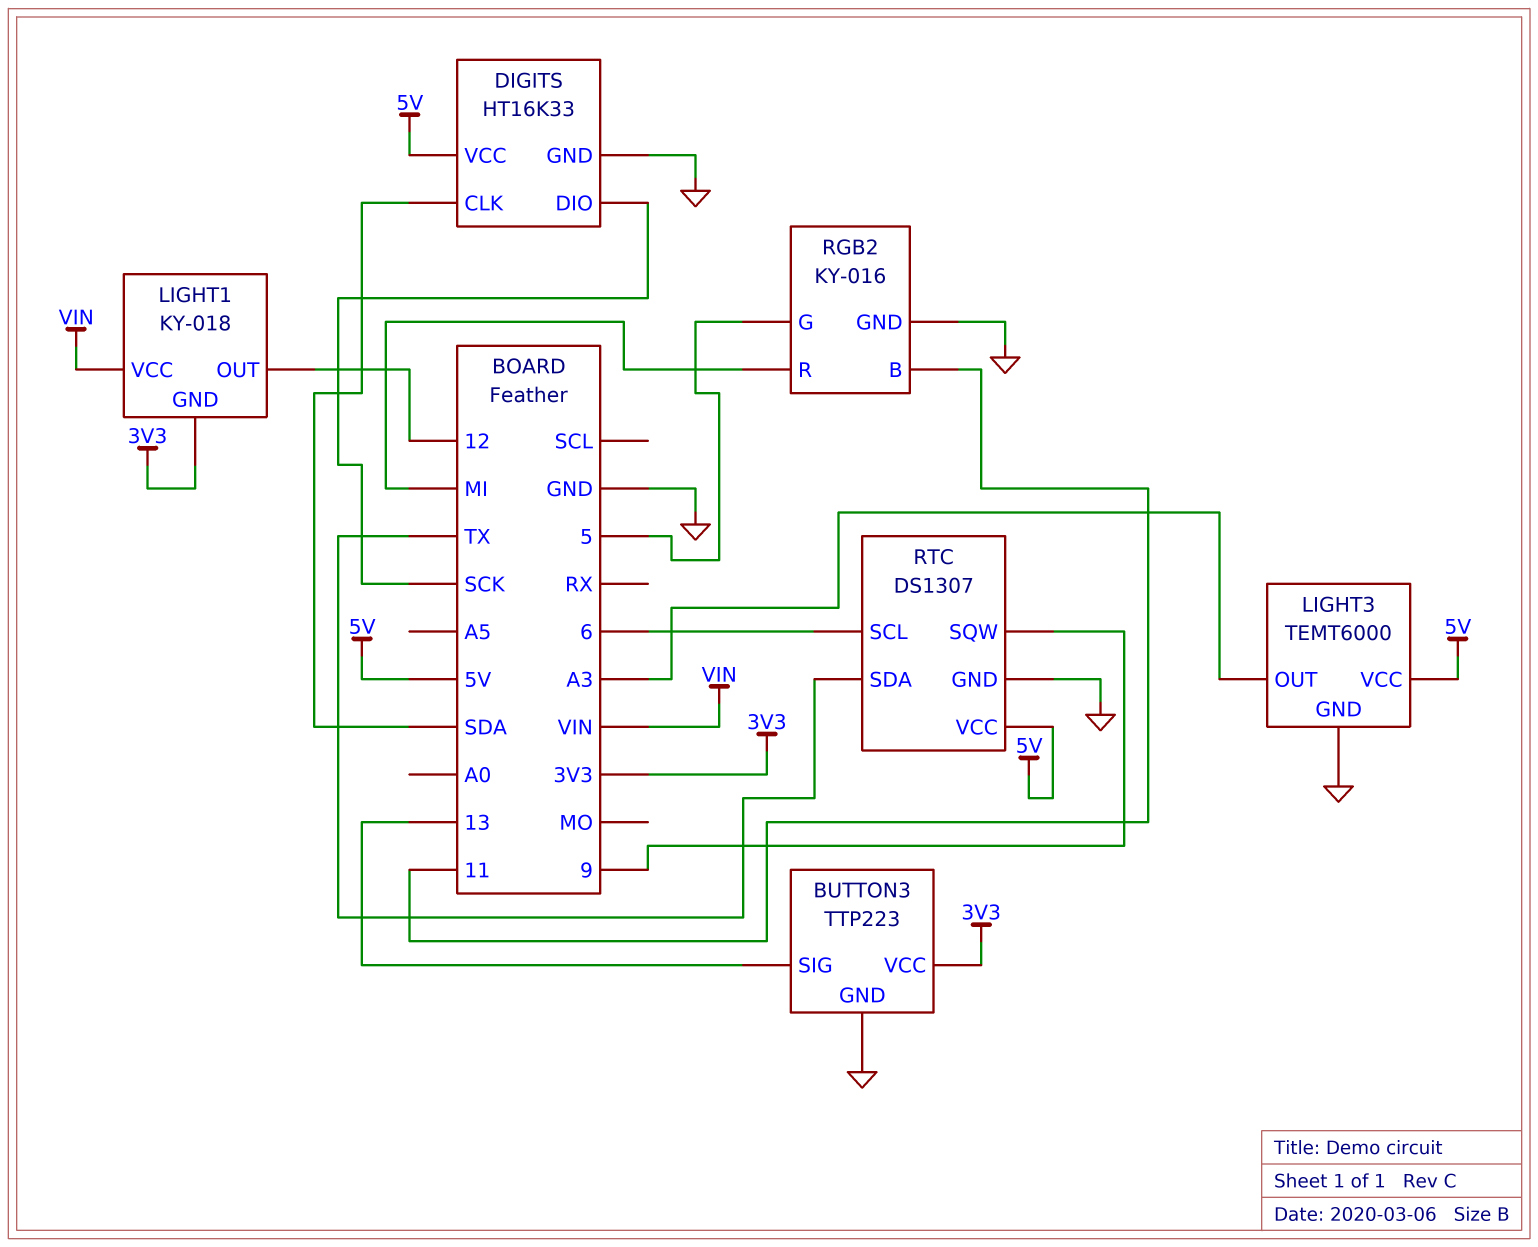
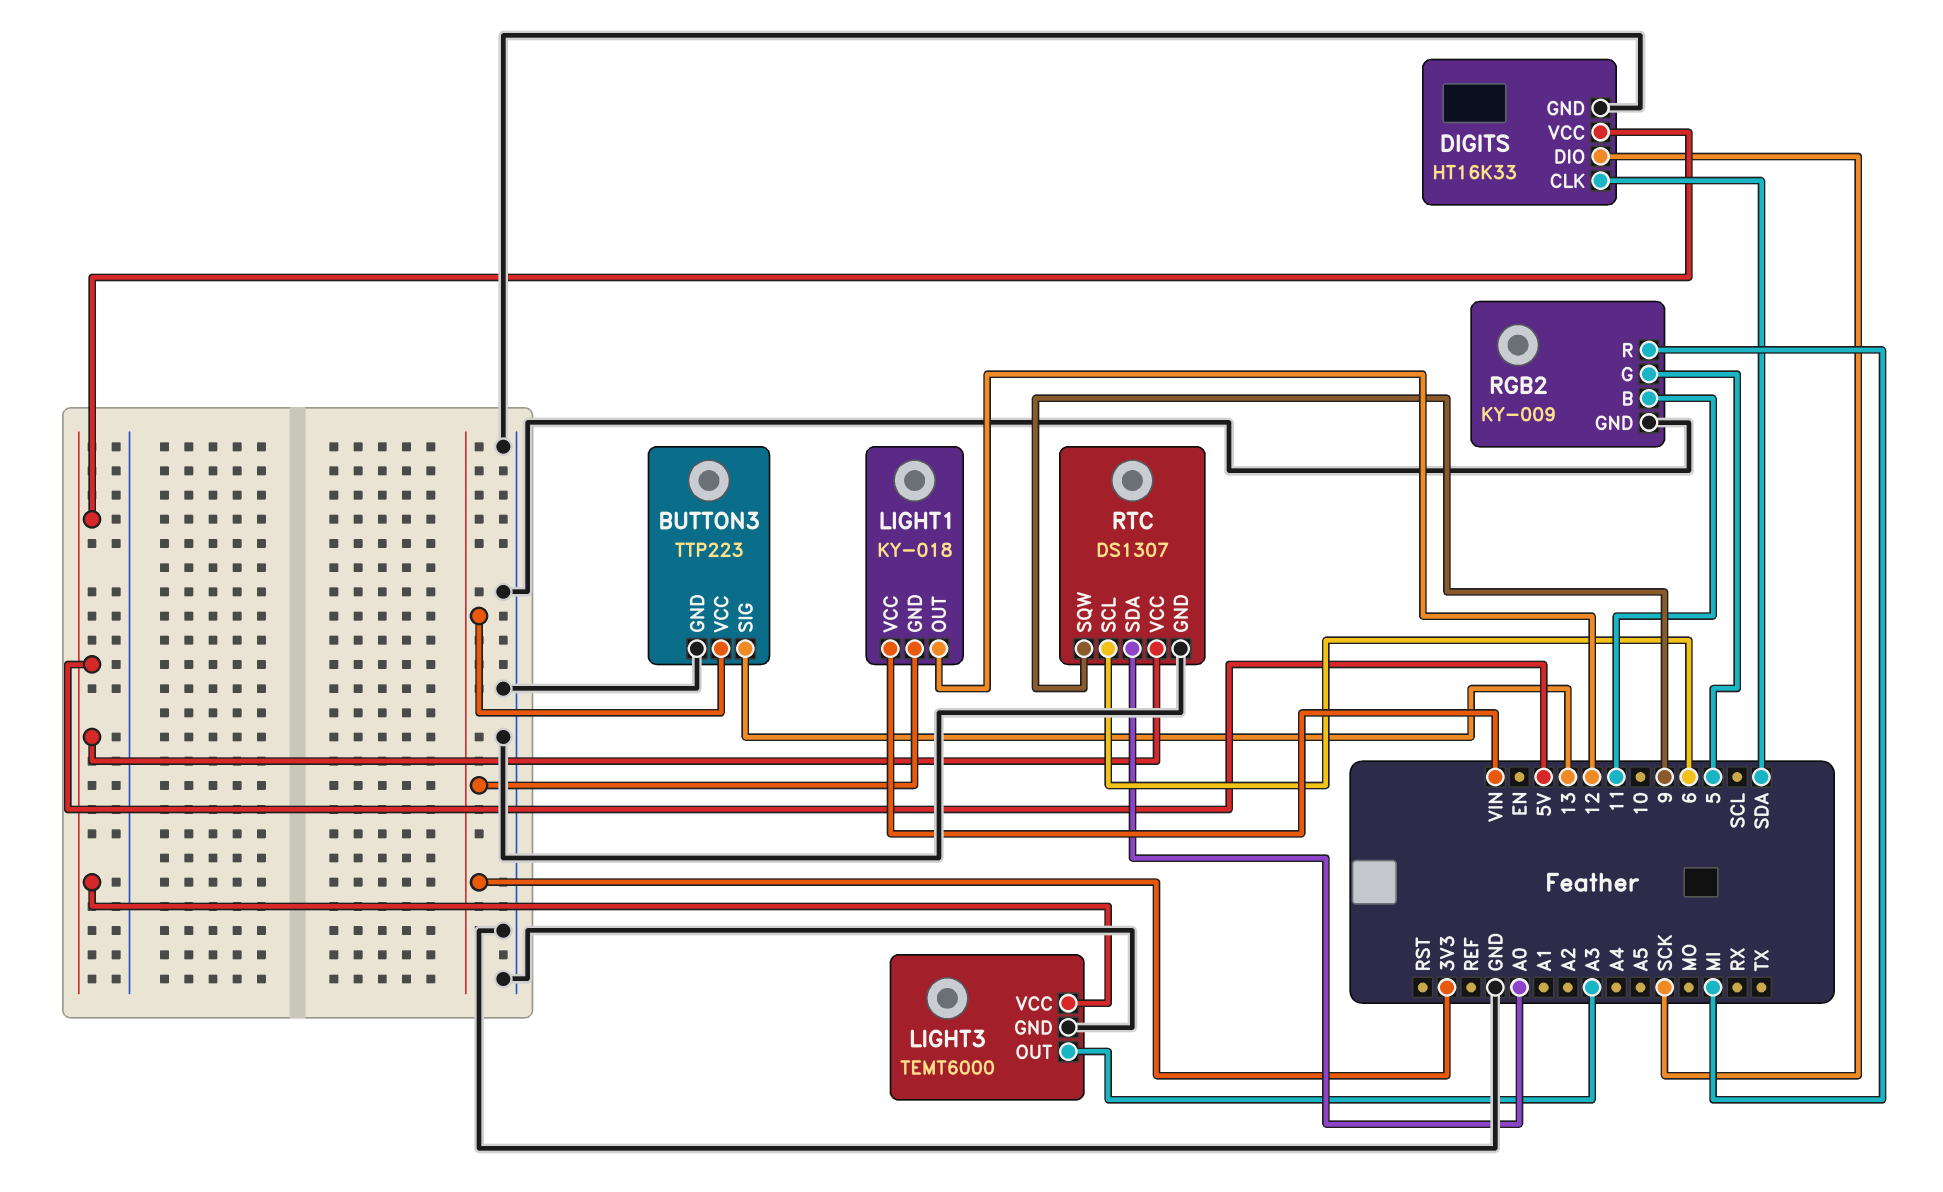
RGB2: KY-016 -> KY-009
RTC pin SDA: TX -> A0

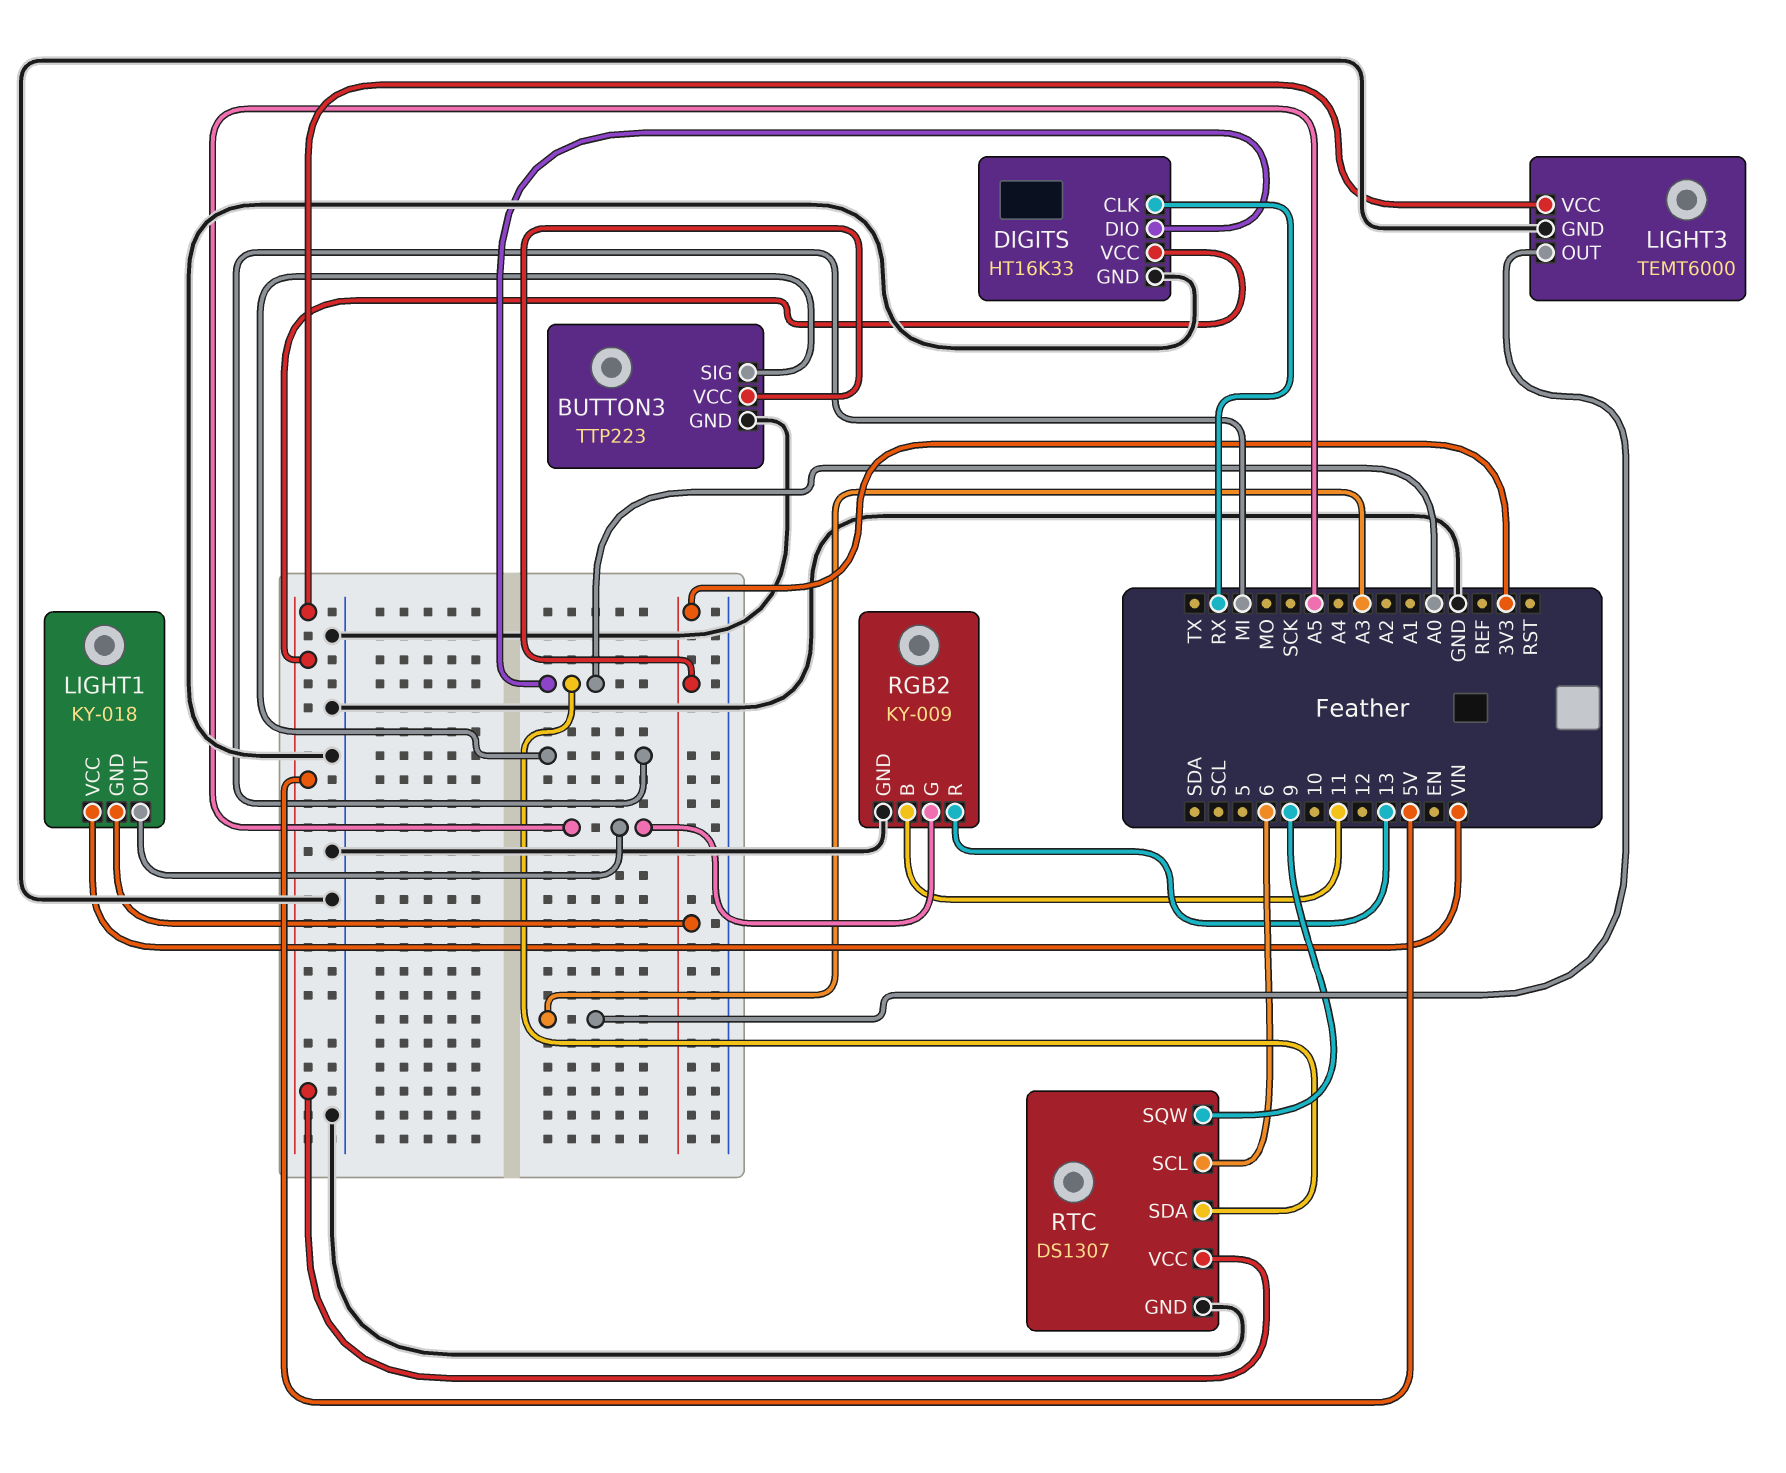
BUTTON3 pin SIG: 13 -> MI
DIGITS pin CLK: SDA -> RX
DIGITS pin DIO: SCK -> A0
LIGHT1 pin OUT: 12 -> A5
RGB2 pin G: 5 -> A5
RGB2 pin R: MI -> 13

